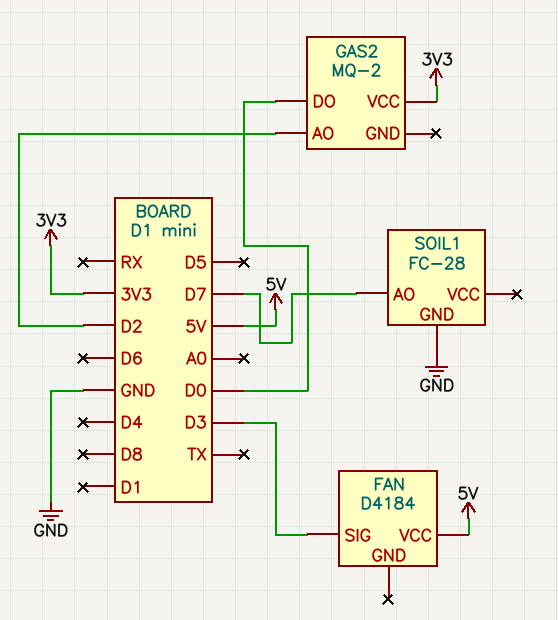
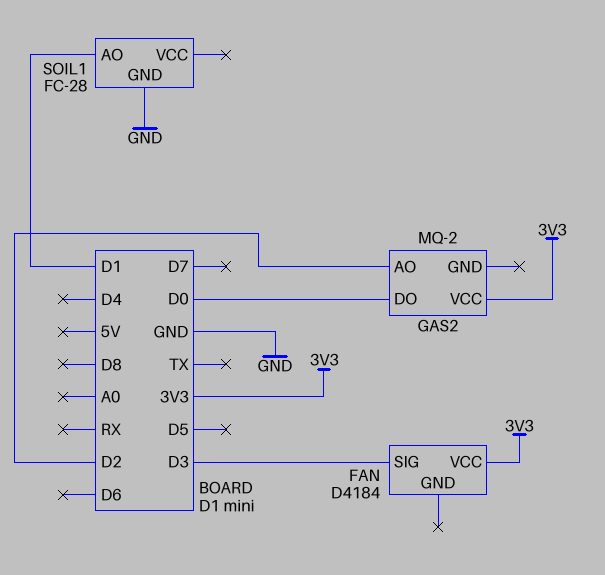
FAN pin VCC: 5V -> 3V3
SOIL1 pin AO: D7 -> D1

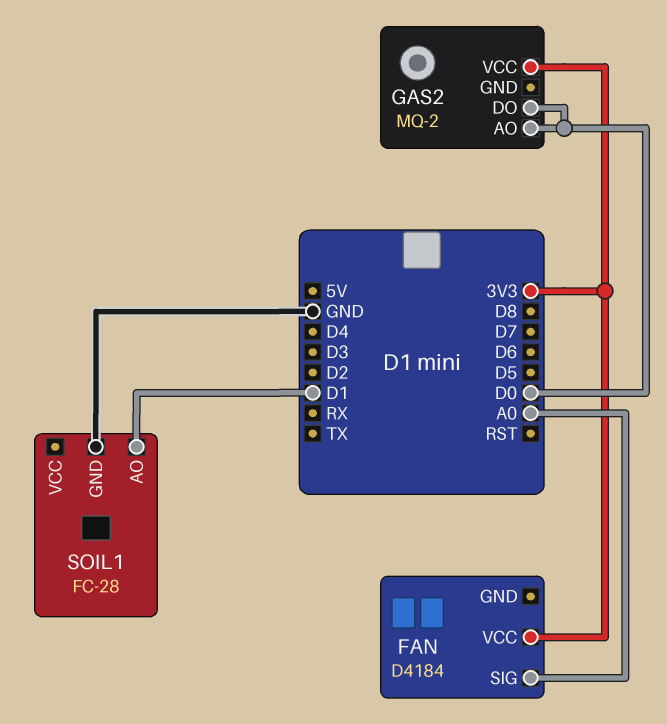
FAN pin SIG: D3 -> A0
GAS2 pin AO: D2 -> D0

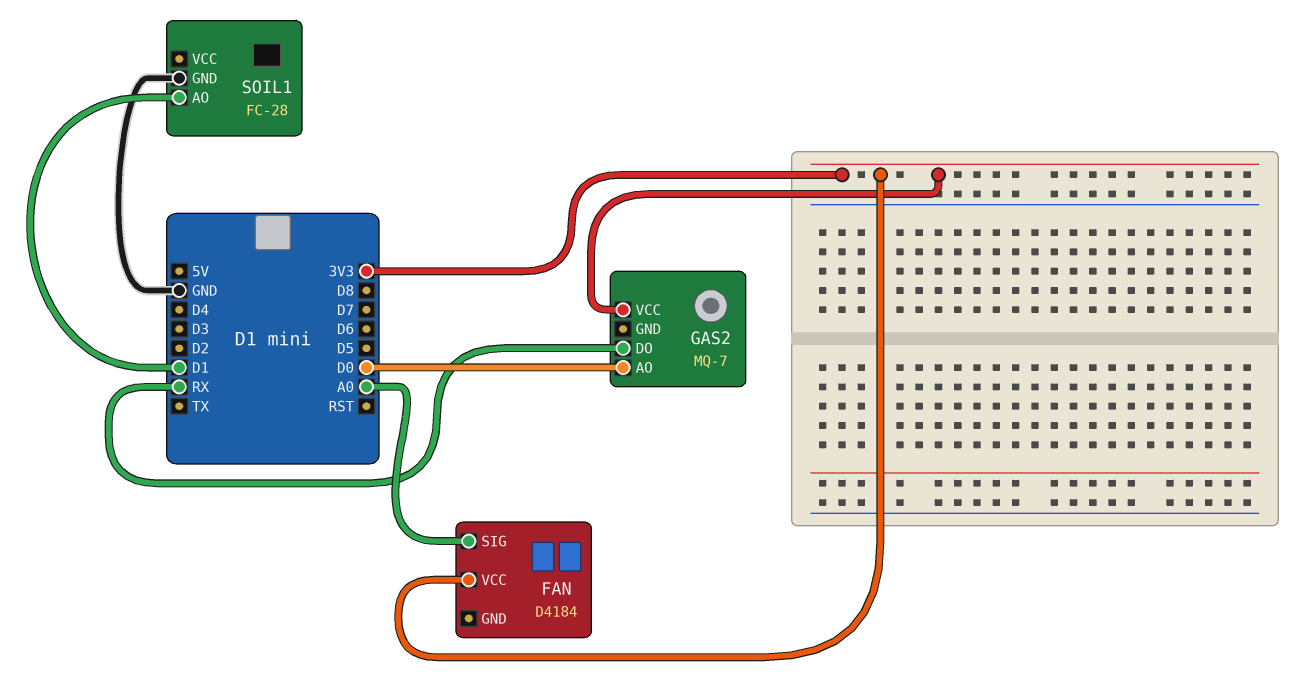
GAS2: MQ-2 -> MQ-7
GAS2 pin DO: D0 -> RX

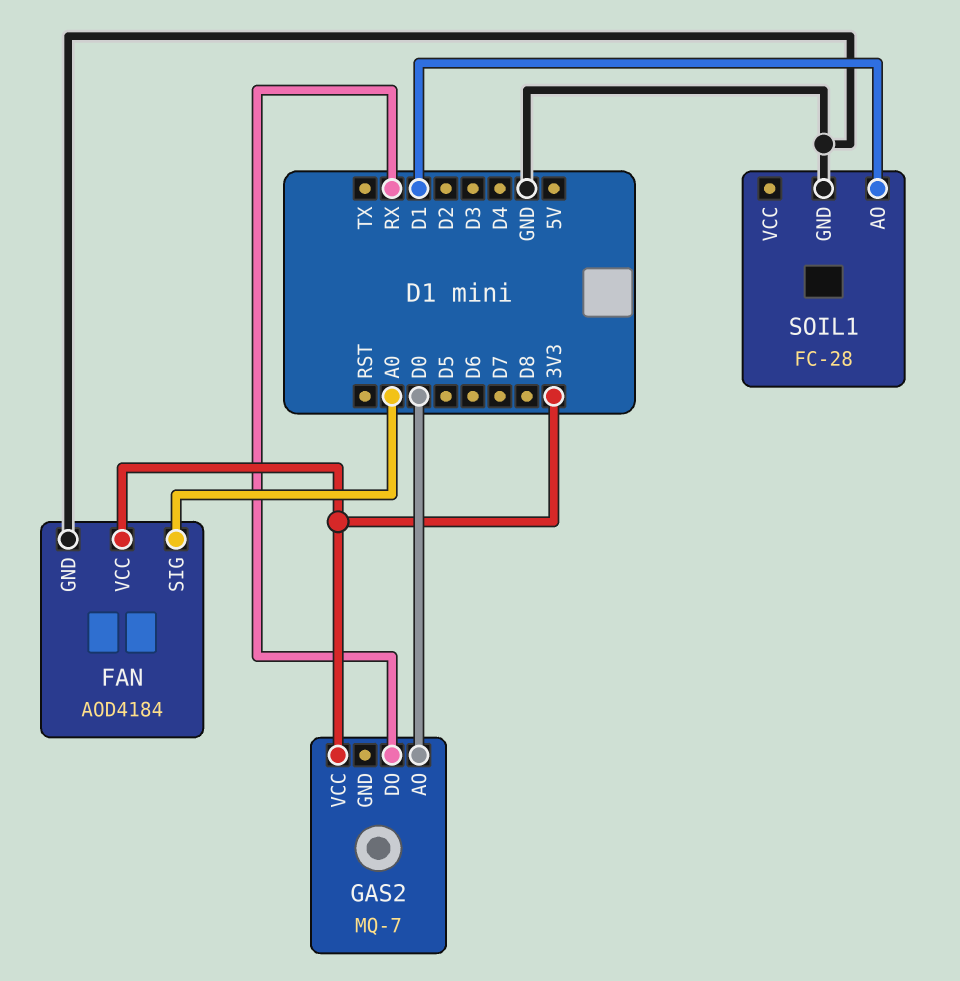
FAN: D4184 -> AOD4184
FAN pin GND: none -> GND

